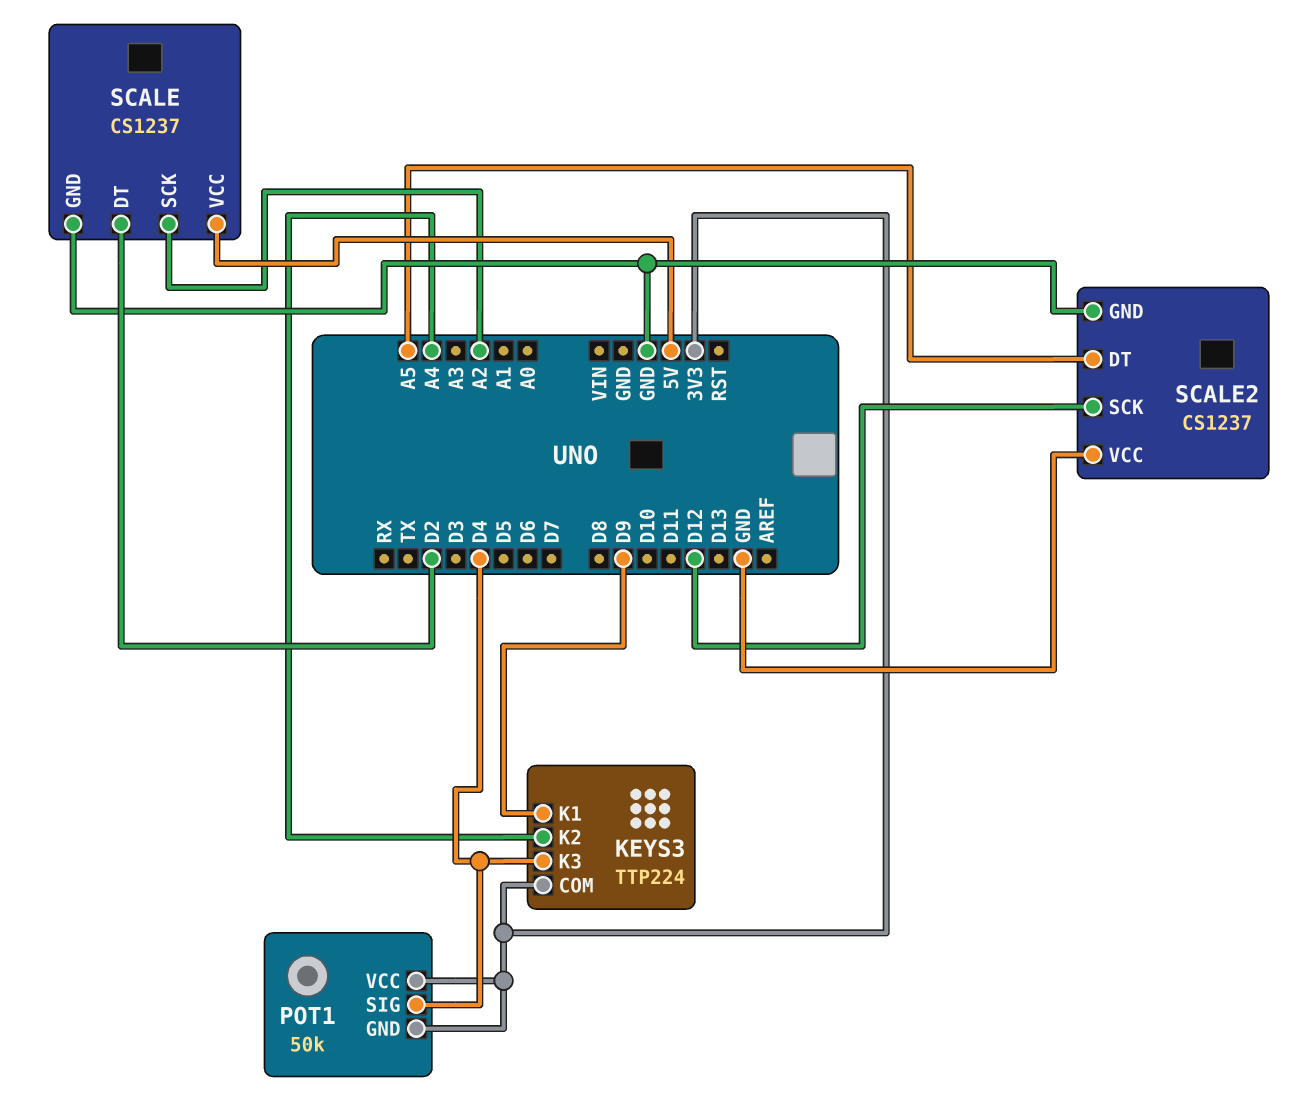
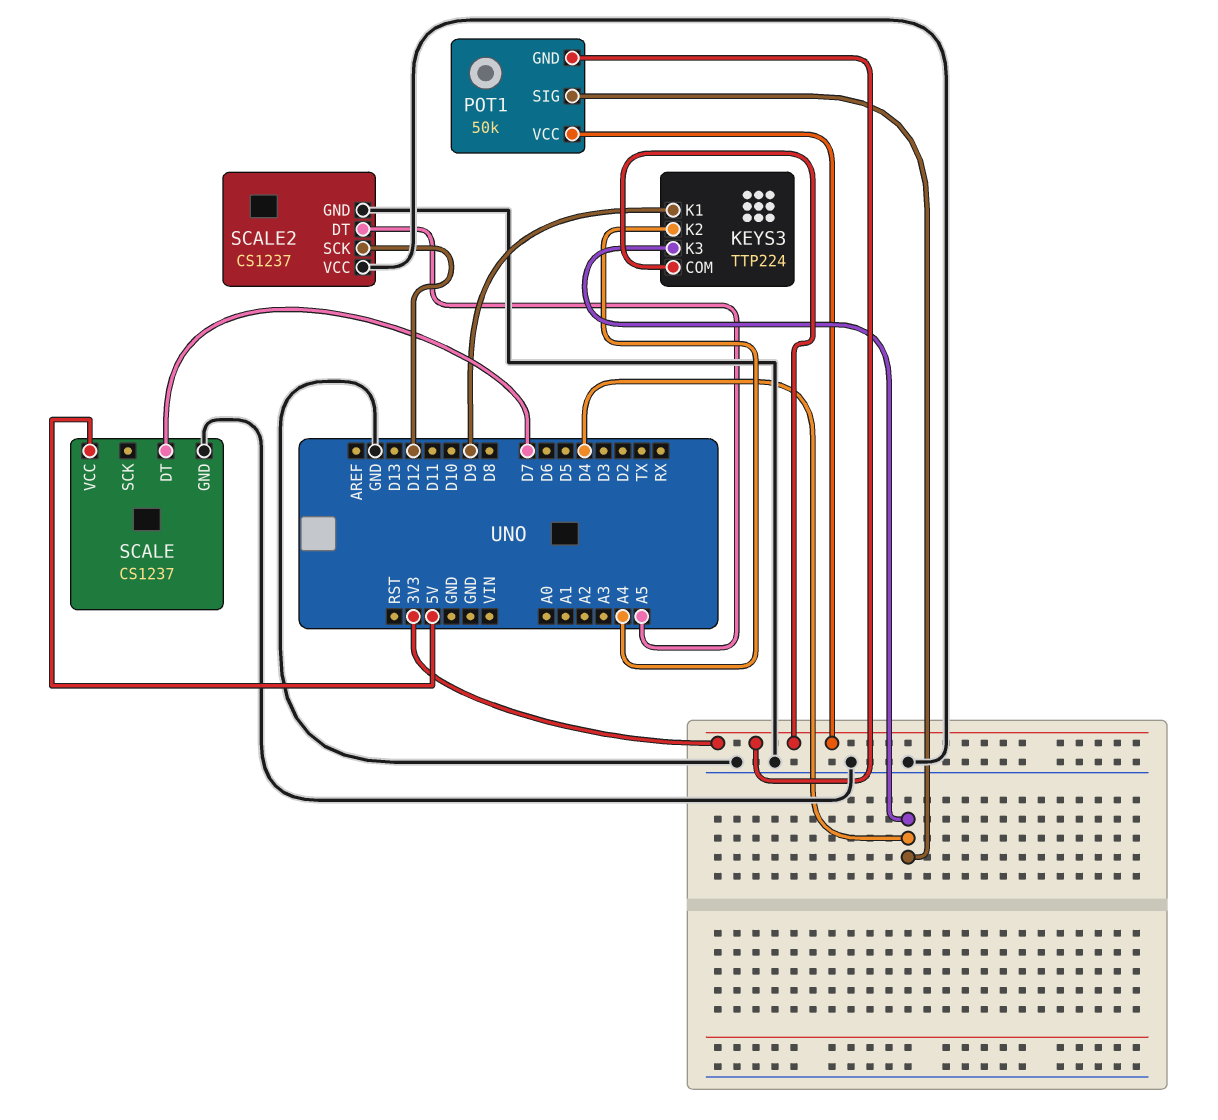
SCALE pin DT: D2 -> D7
SCALE pin SCK: A2 -> none

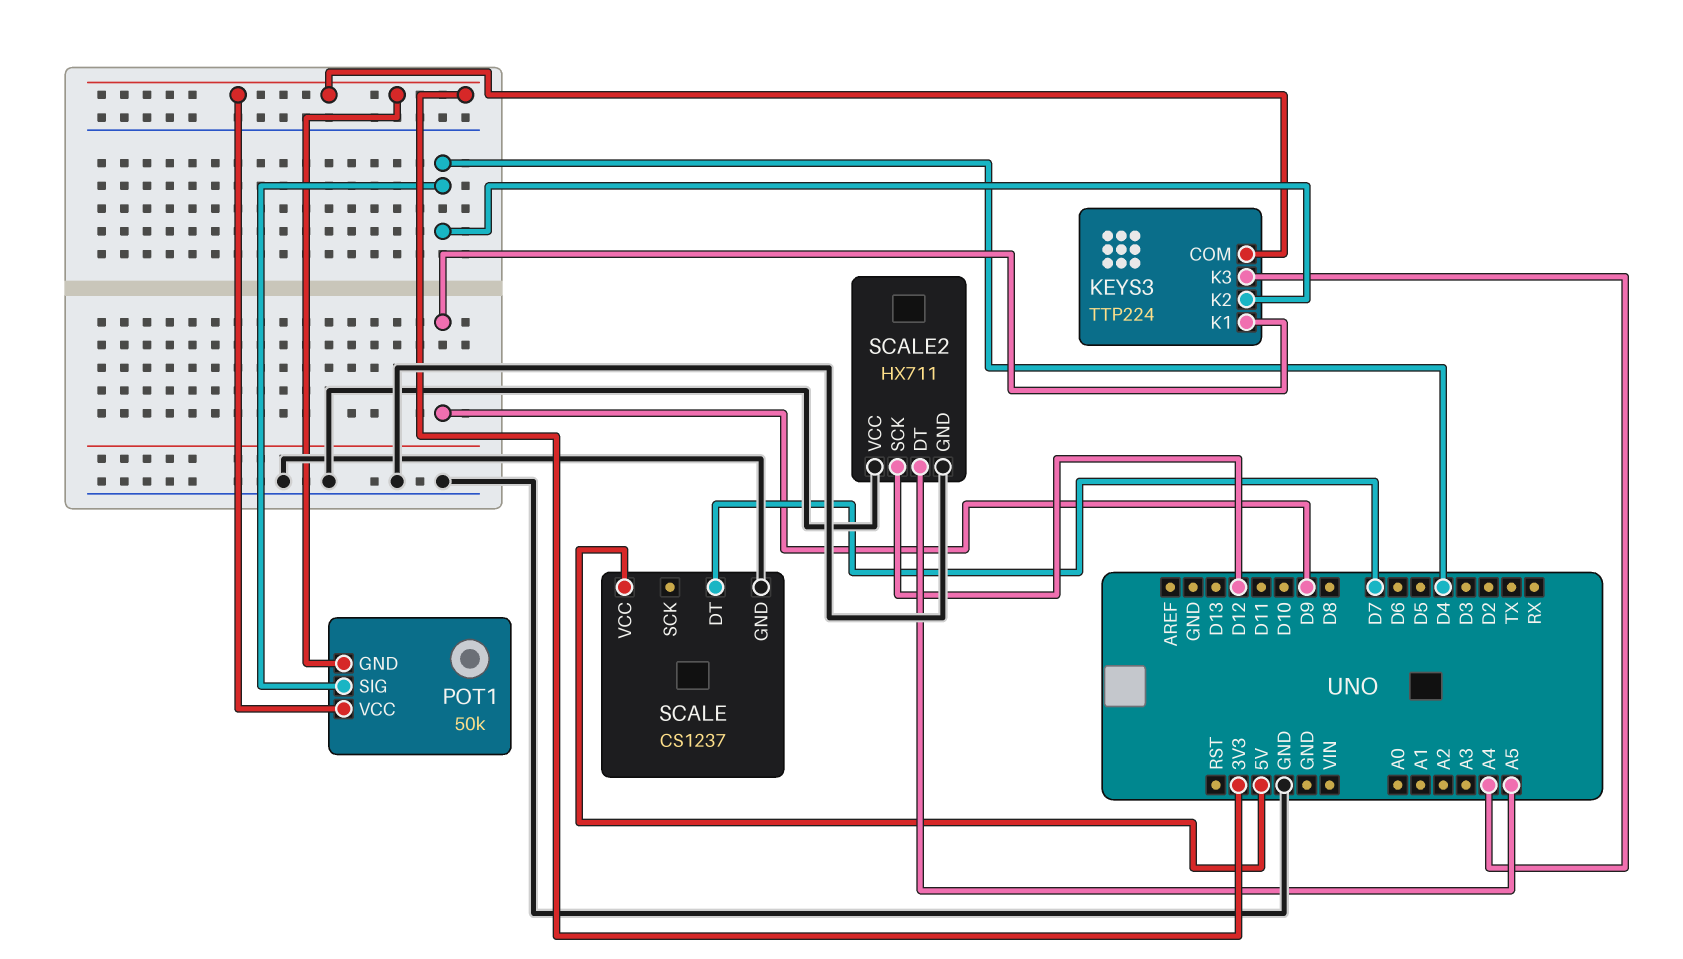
KEYS3 pin K2: A4 -> D4
KEYS3 pin K3: D4 -> A4
SCALE2: CS1237 -> HX711

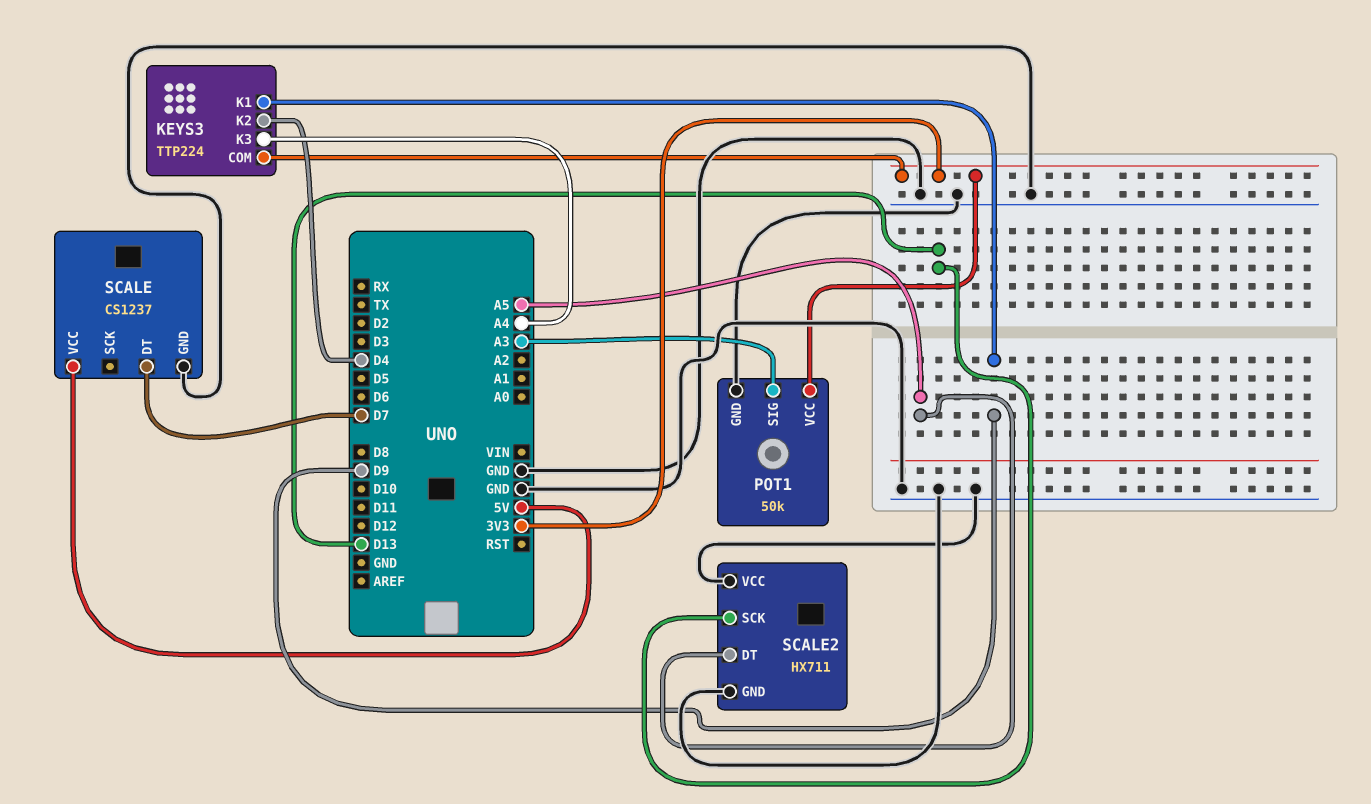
POT1 pin GND: 3V3 -> GND
POT1 pin SIG: D4 -> A3
SCALE2 pin SCK: D12 -> D13

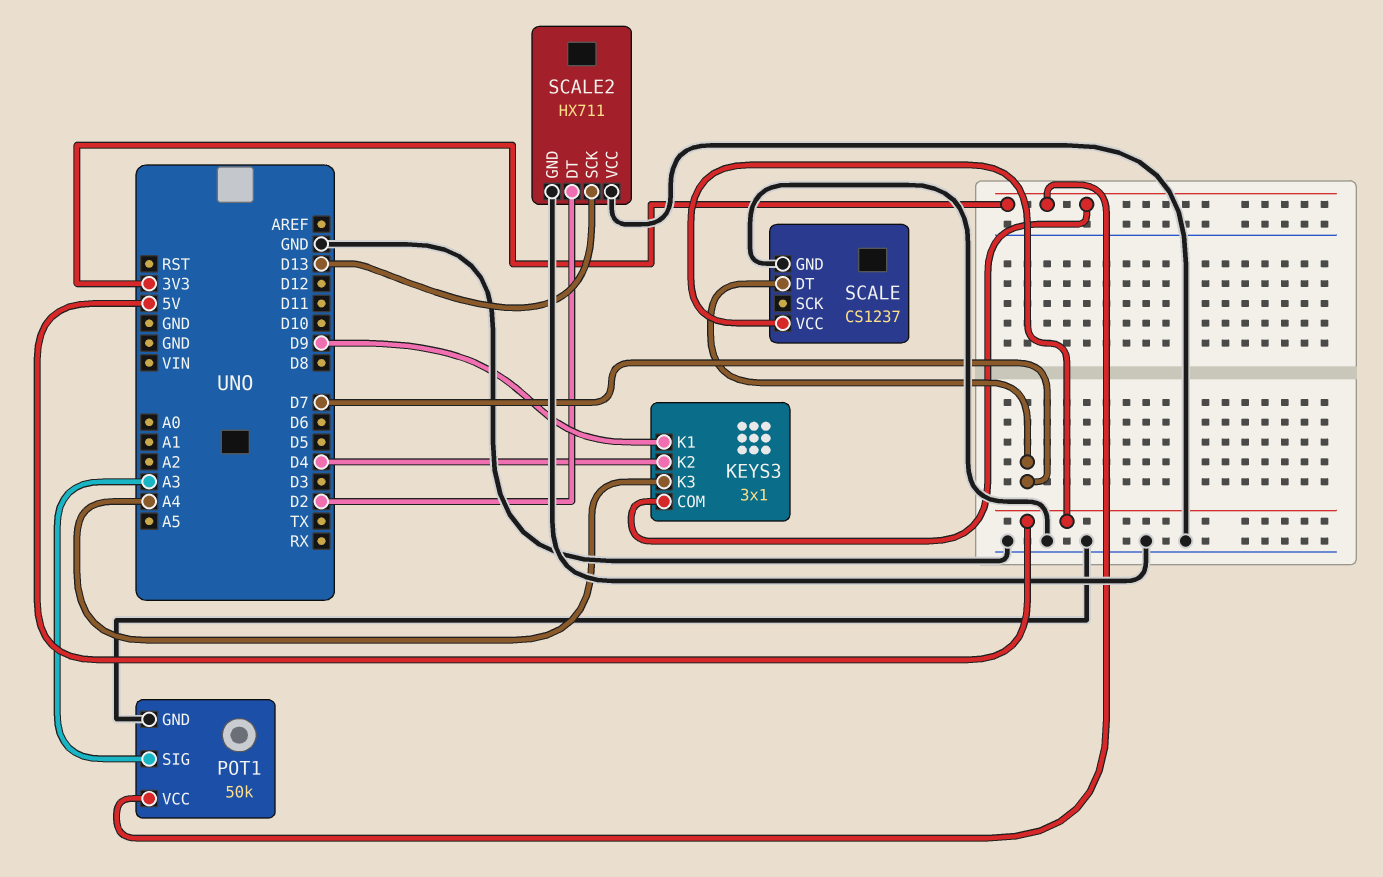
KEYS3: TTP224 -> 3x1
SCALE2 pin DT: A5 -> D2

